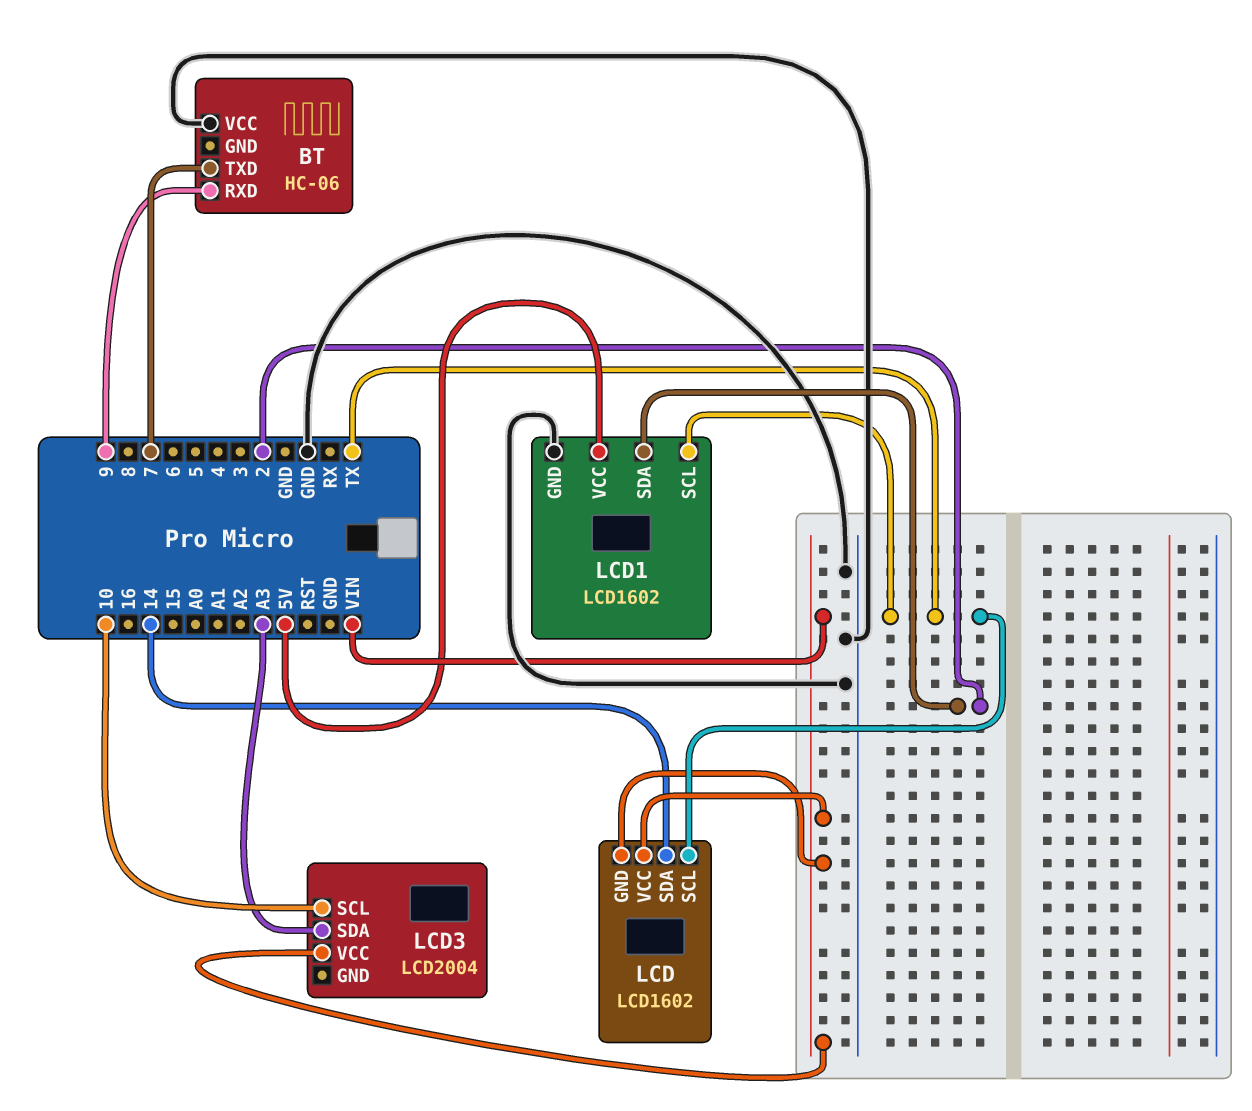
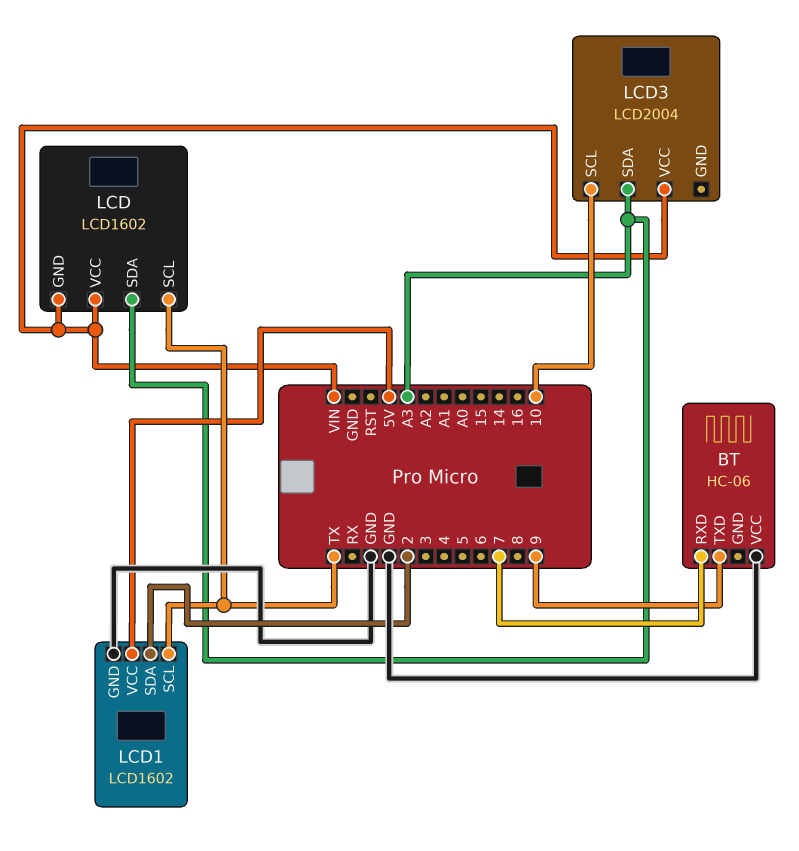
BT pin RXD: 9 -> 7
BT pin TXD: 7 -> 9
LCD pin SDA: 14 -> A3

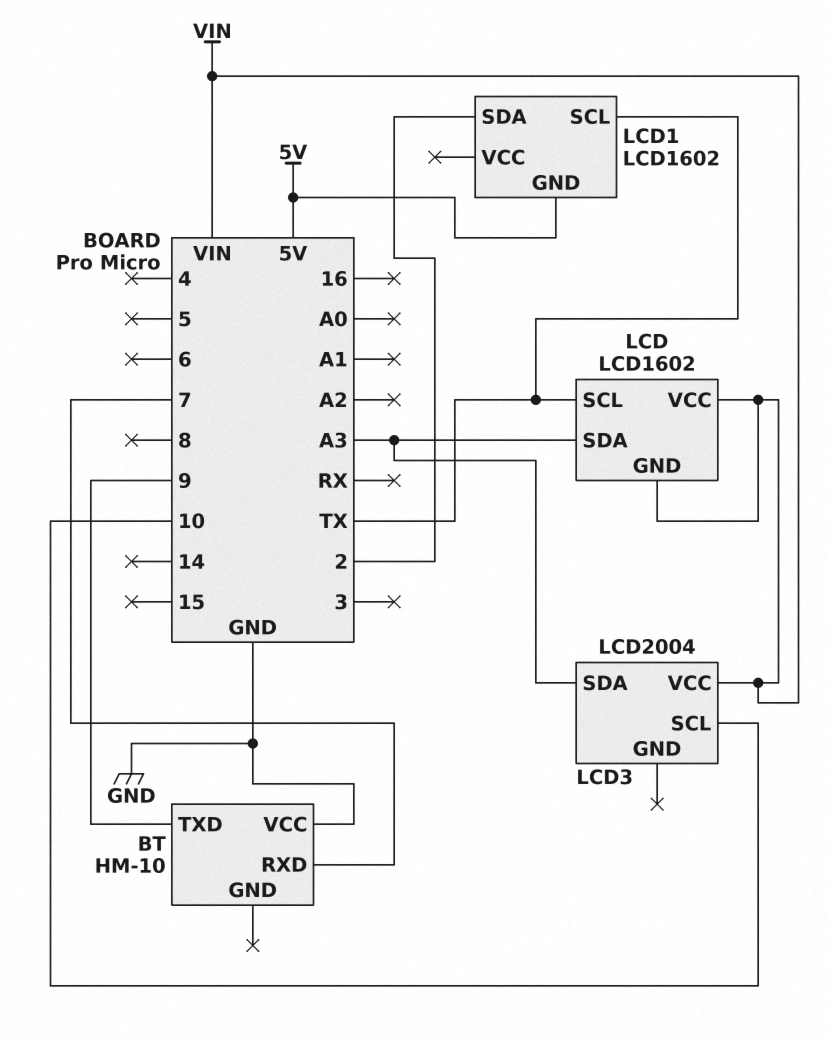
BT: HC-06 -> HM-10
LCD1 pin GND: GND -> 5V
LCD1 pin VCC: 5V -> none

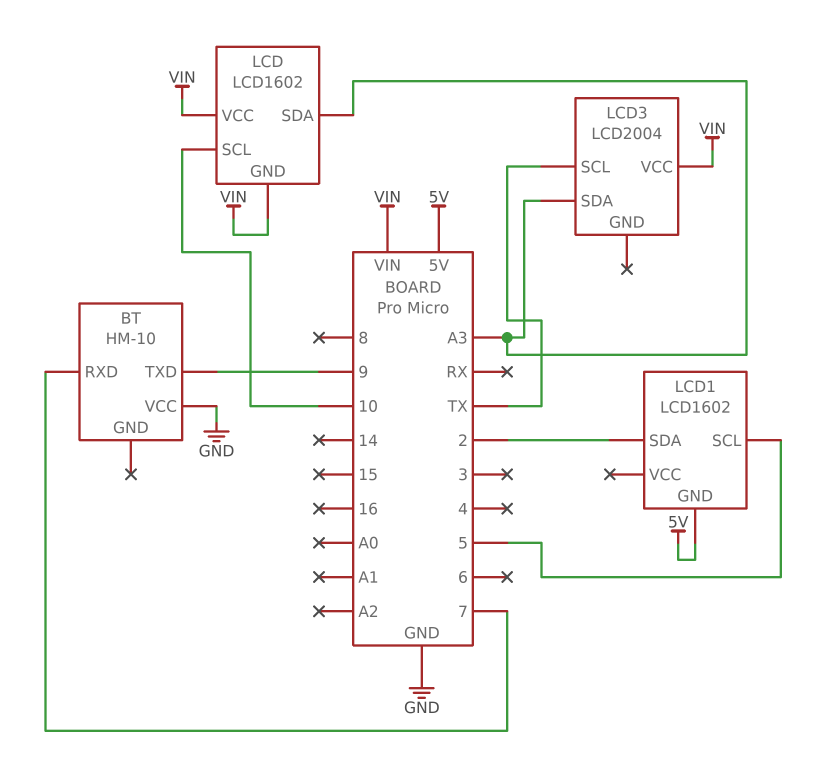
LCD pin SCL: TX -> 10
LCD1 pin SCL: TX -> 5
LCD3 pin SCL: 10 -> TX

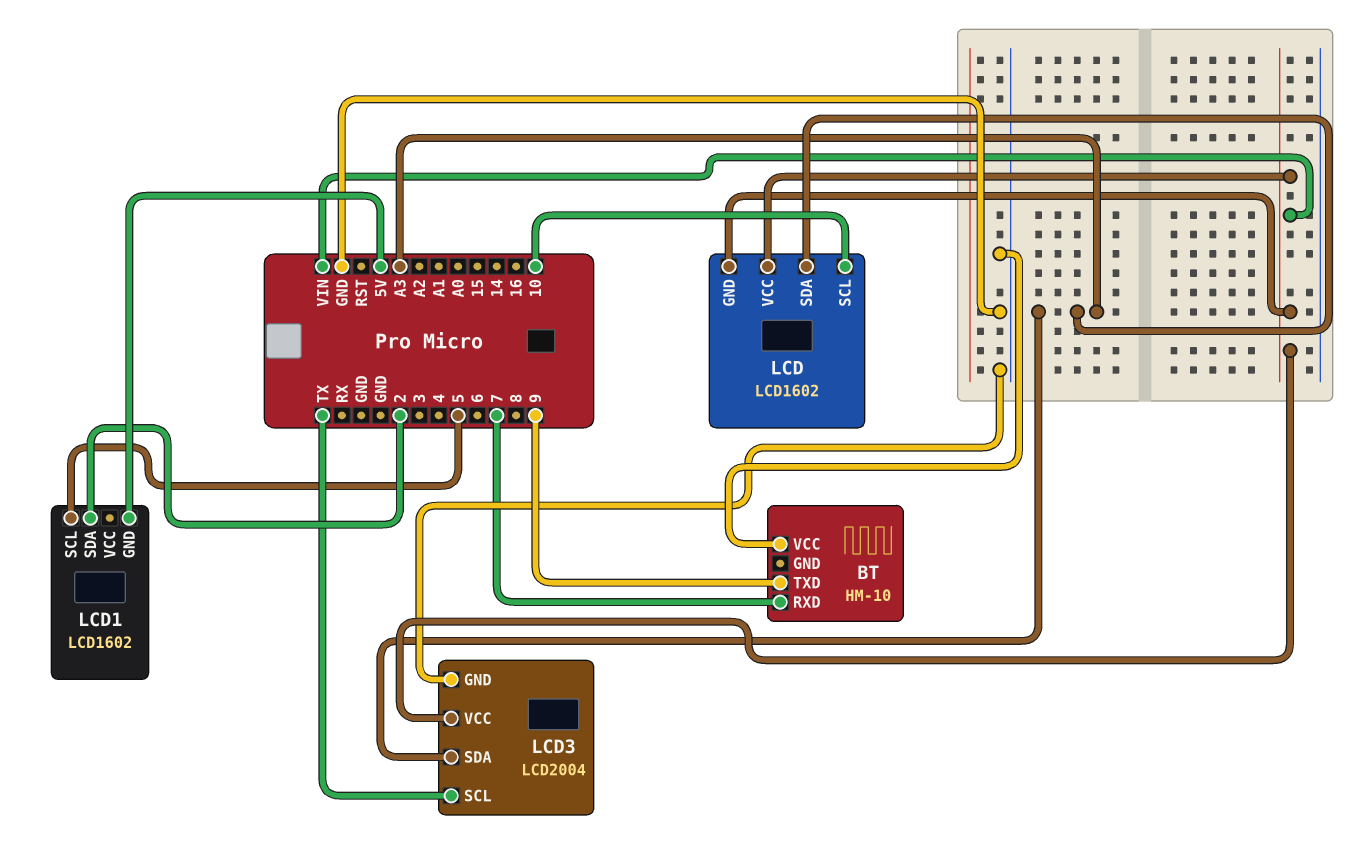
LCD3 pin GND: none -> GND

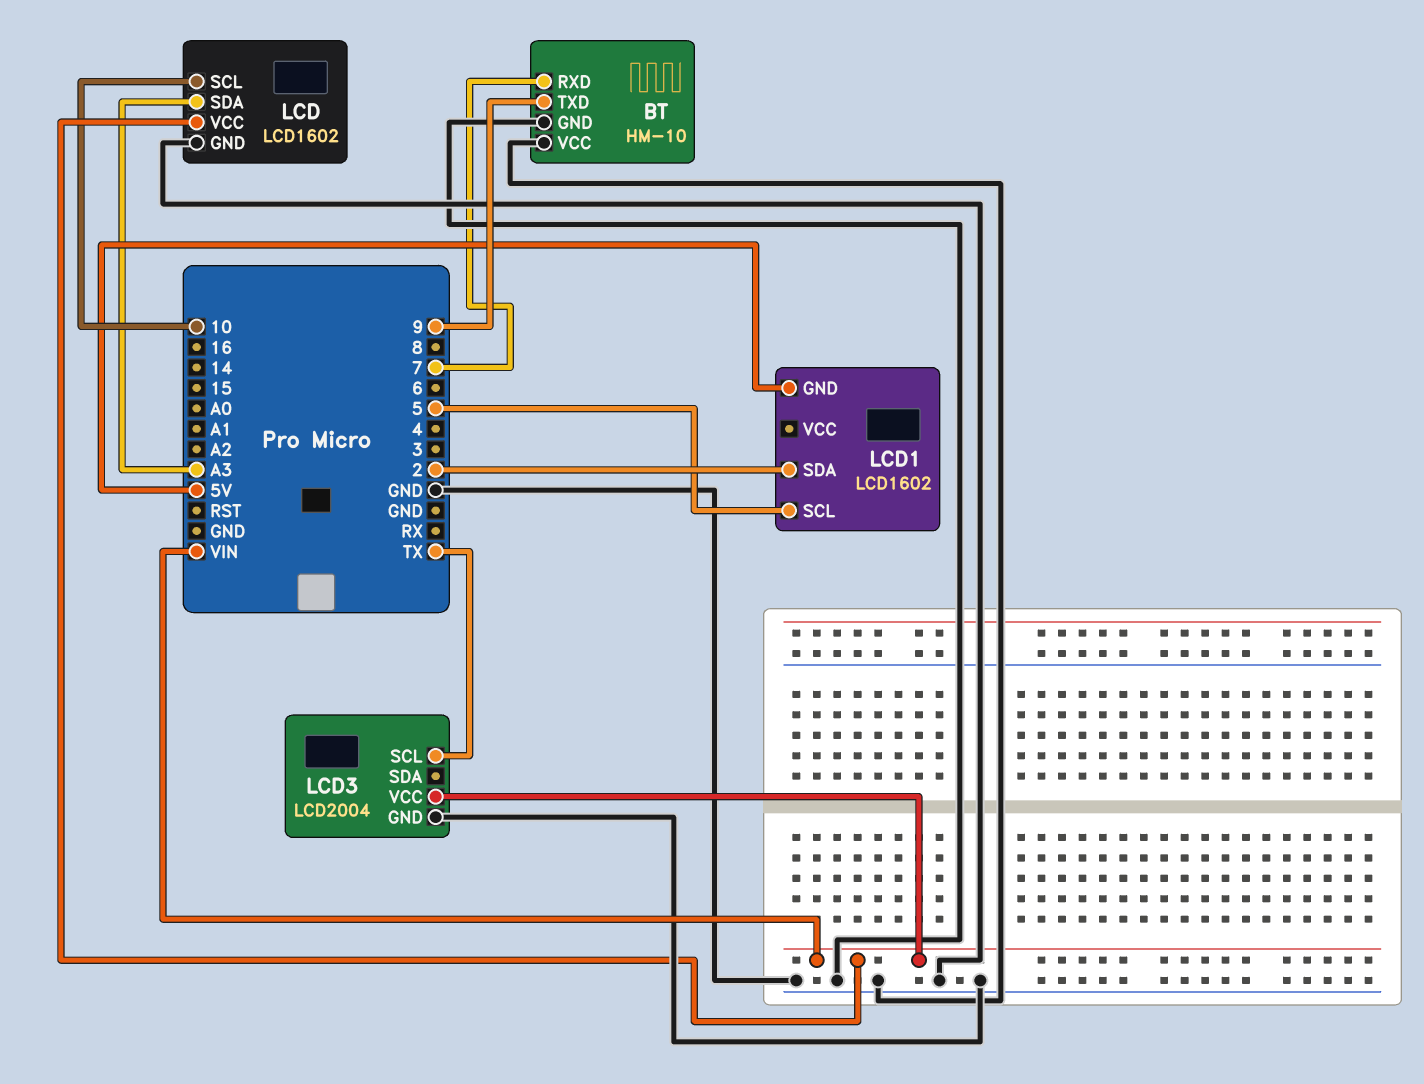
BT pin GND: none -> GND
LCD pin GND: VIN -> GND
LCD3 pin SDA: A3 -> none

